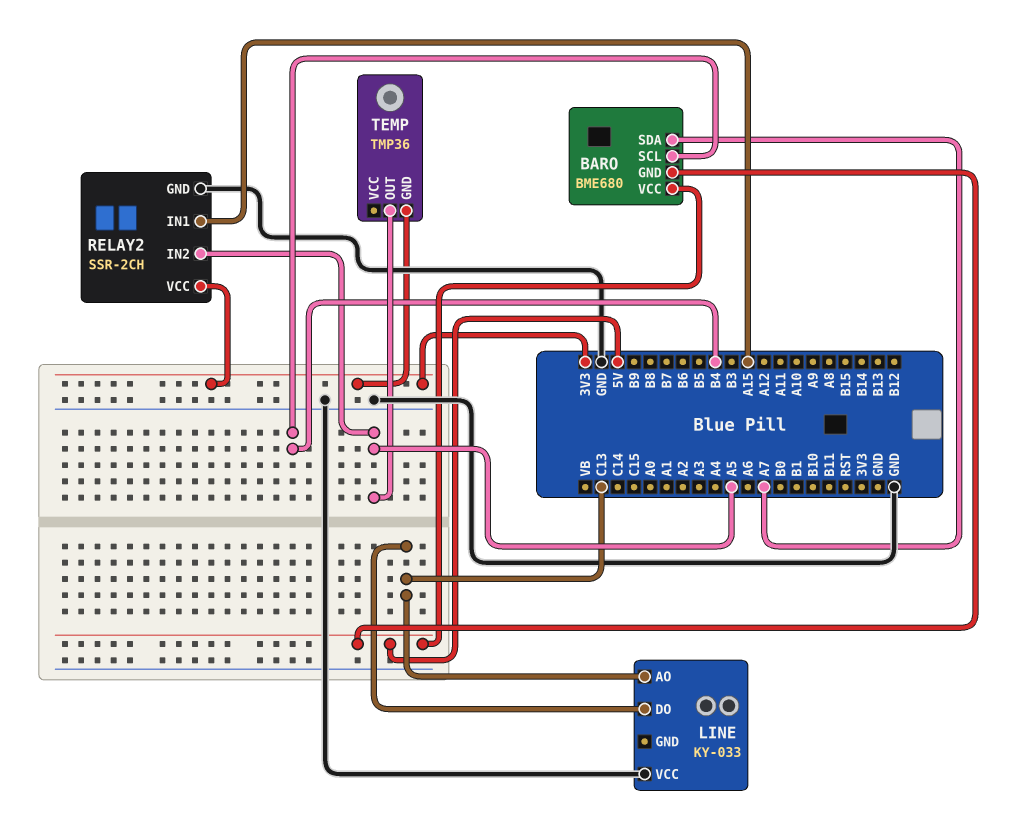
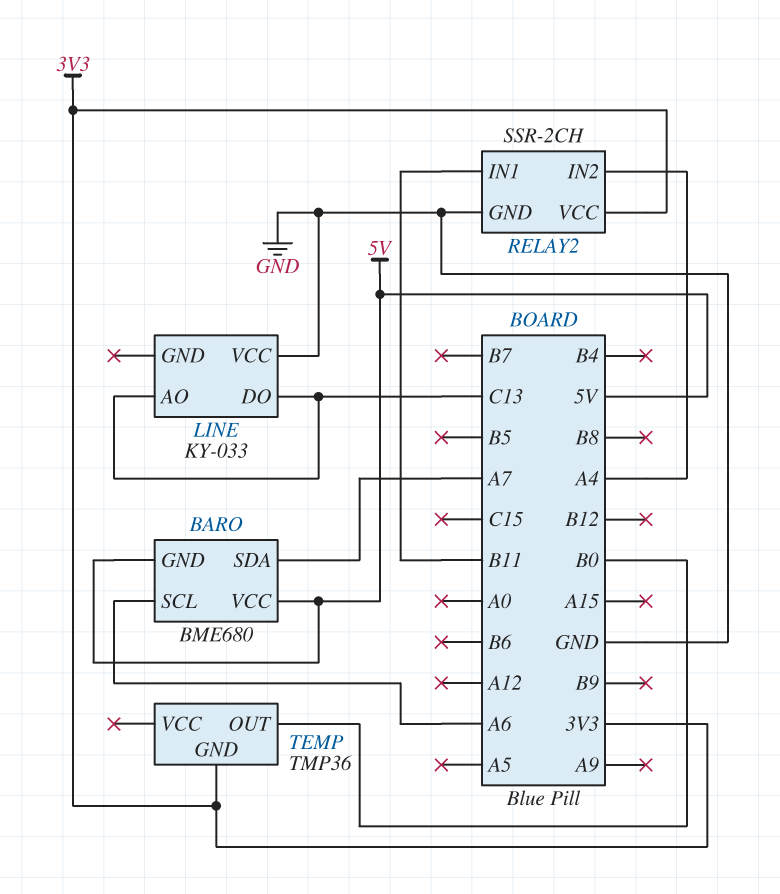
BARO pin SCL: B4 -> A6
RELAY2 pin IN1: A15 -> B11
RELAY2 pin IN2: A5 -> A4
TEMP pin OUT: A5 -> B0

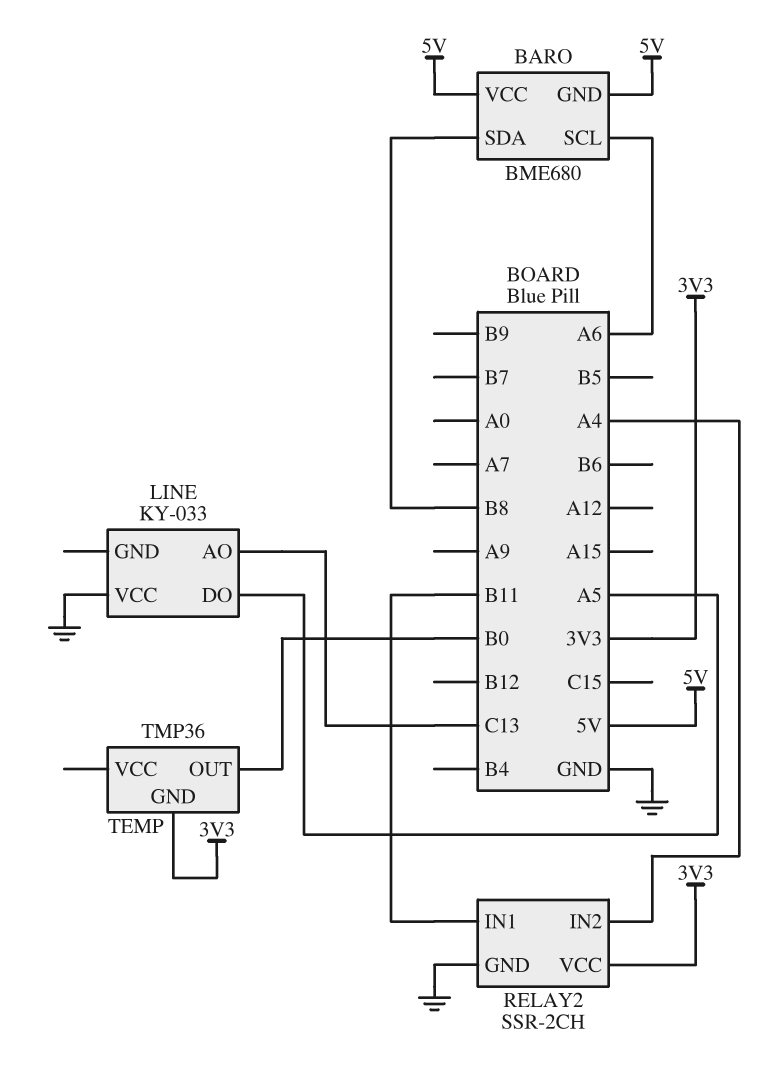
BARO pin SDA: A7 -> B8
LINE pin DO: C13 -> A5

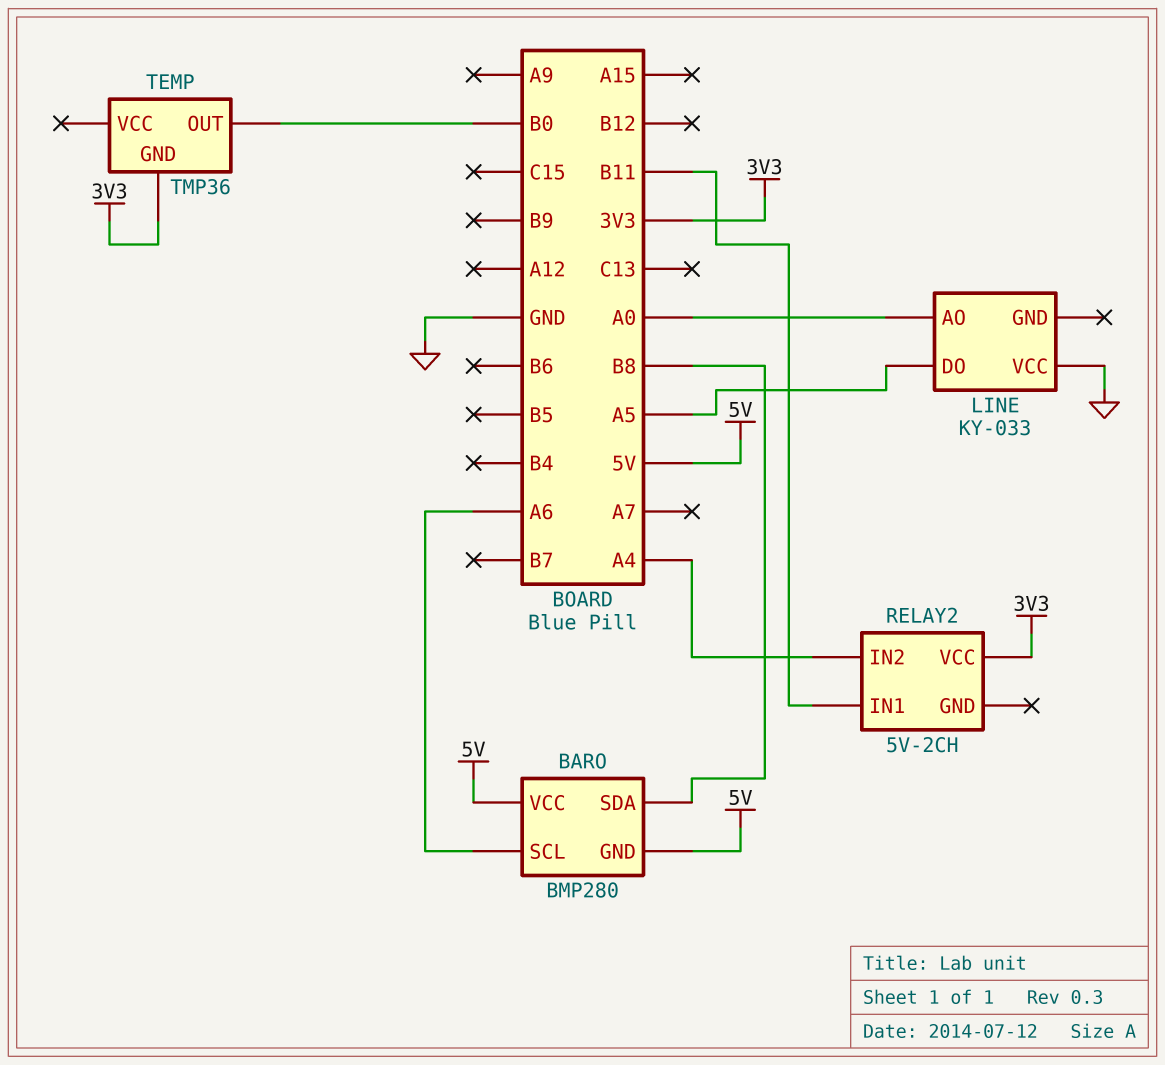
BARO: BME680 -> BMP280
LINE pin AO: C13 -> A0
RELAY2: SSR-2CH -> 5V-2CH
RELAY2 pin GND: GND -> none

